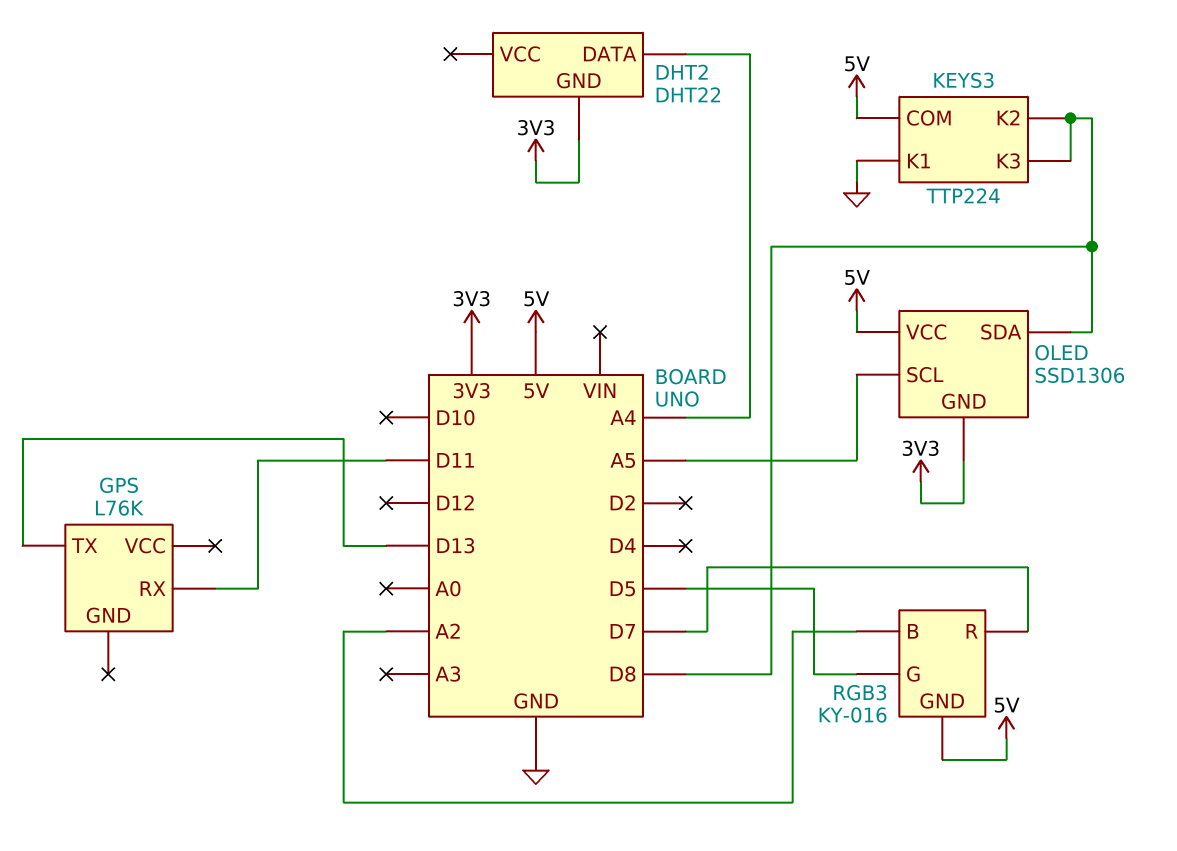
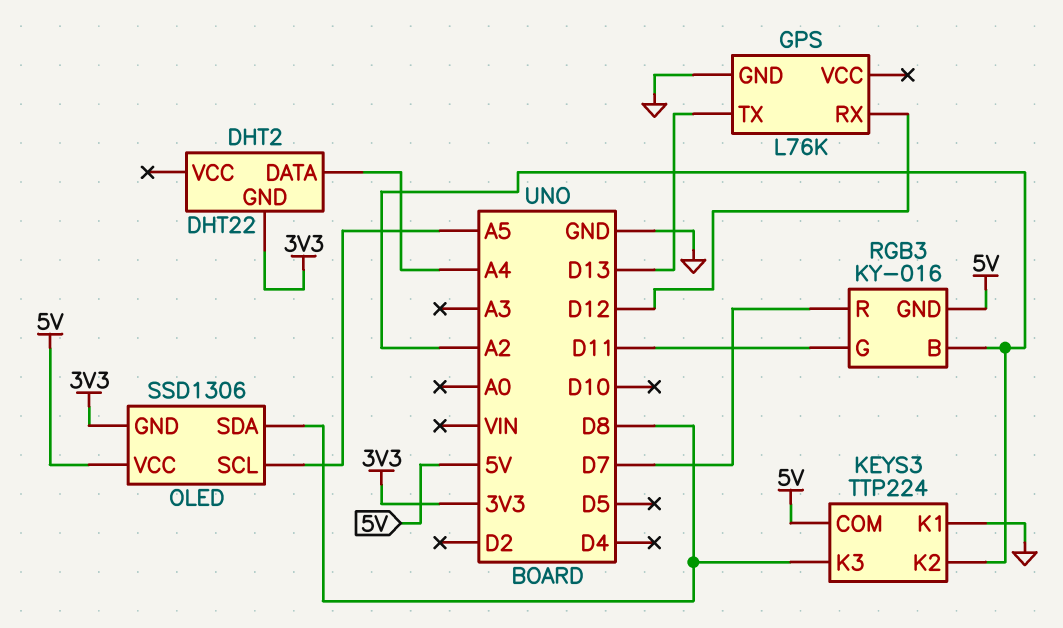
GPS pin GND: none -> GND
GPS pin RX: D11 -> D12
KEYS3 pin K2: D8 -> A2
RGB3 pin G: D5 -> D11

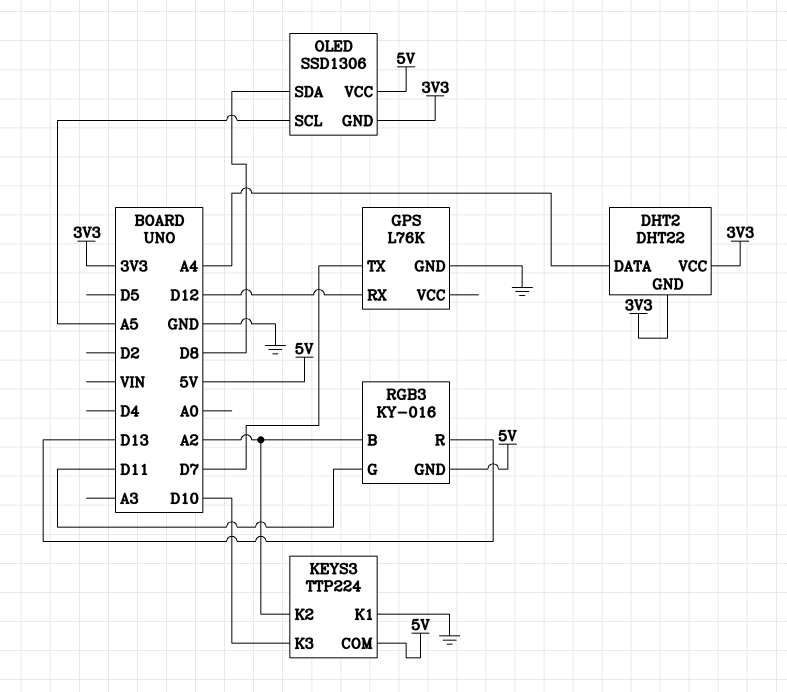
DHT2 pin VCC: none -> 3V3
GPS pin TX: D13 -> D7
KEYS3 pin K3: D8 -> D10
RGB3 pin R: D7 -> D13

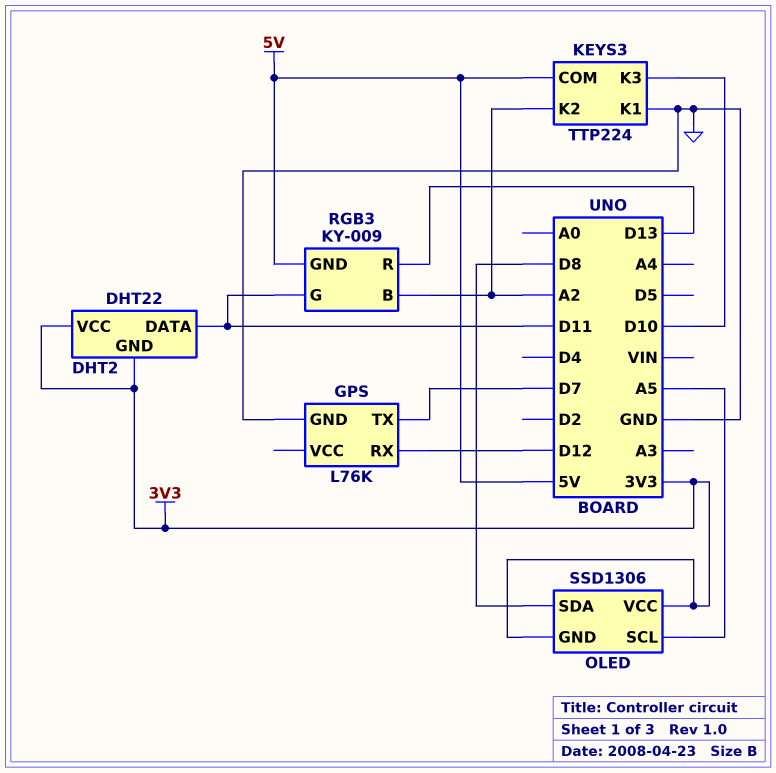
DHT2 pin DATA: A4 -> D11
OLED pin VCC: 5V -> 3V3
RGB3: KY-016 -> KY-009

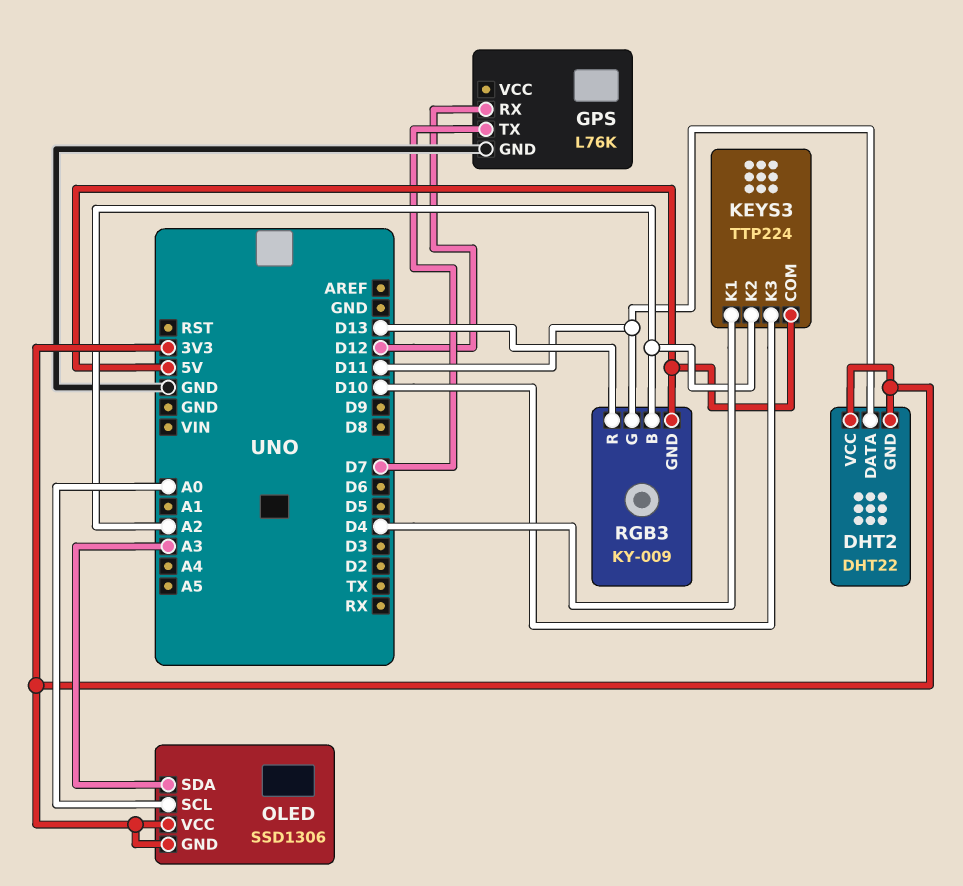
KEYS3 pin K1: GND -> D4
OLED pin SCL: A5 -> A0
OLED pin SDA: D8 -> A3

